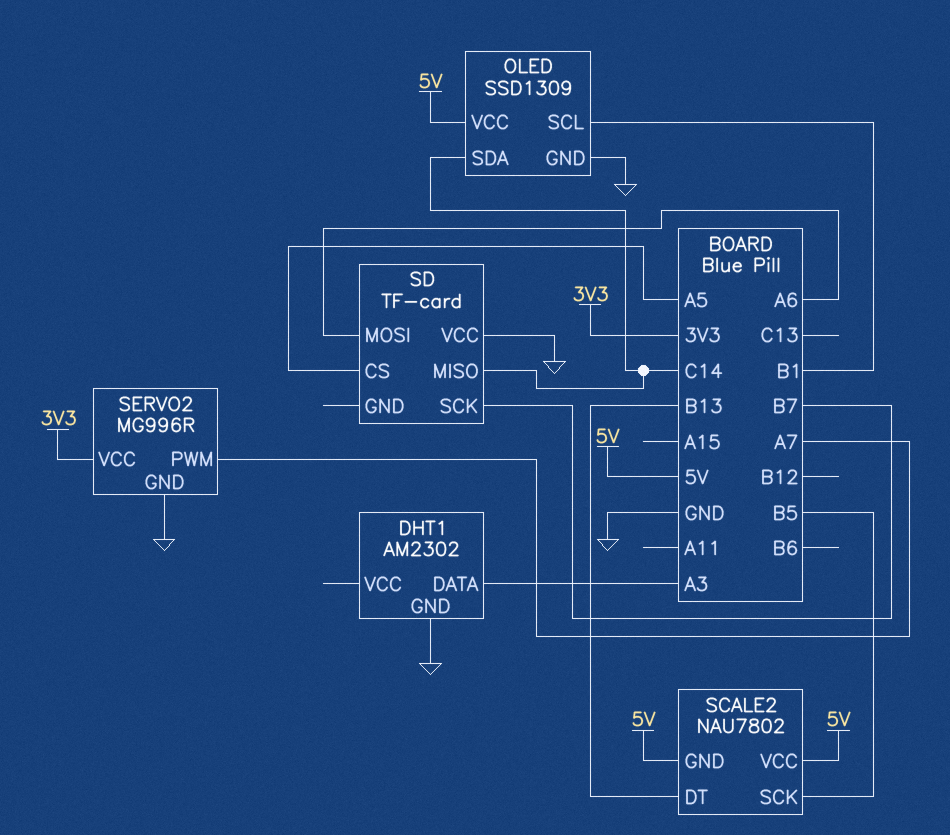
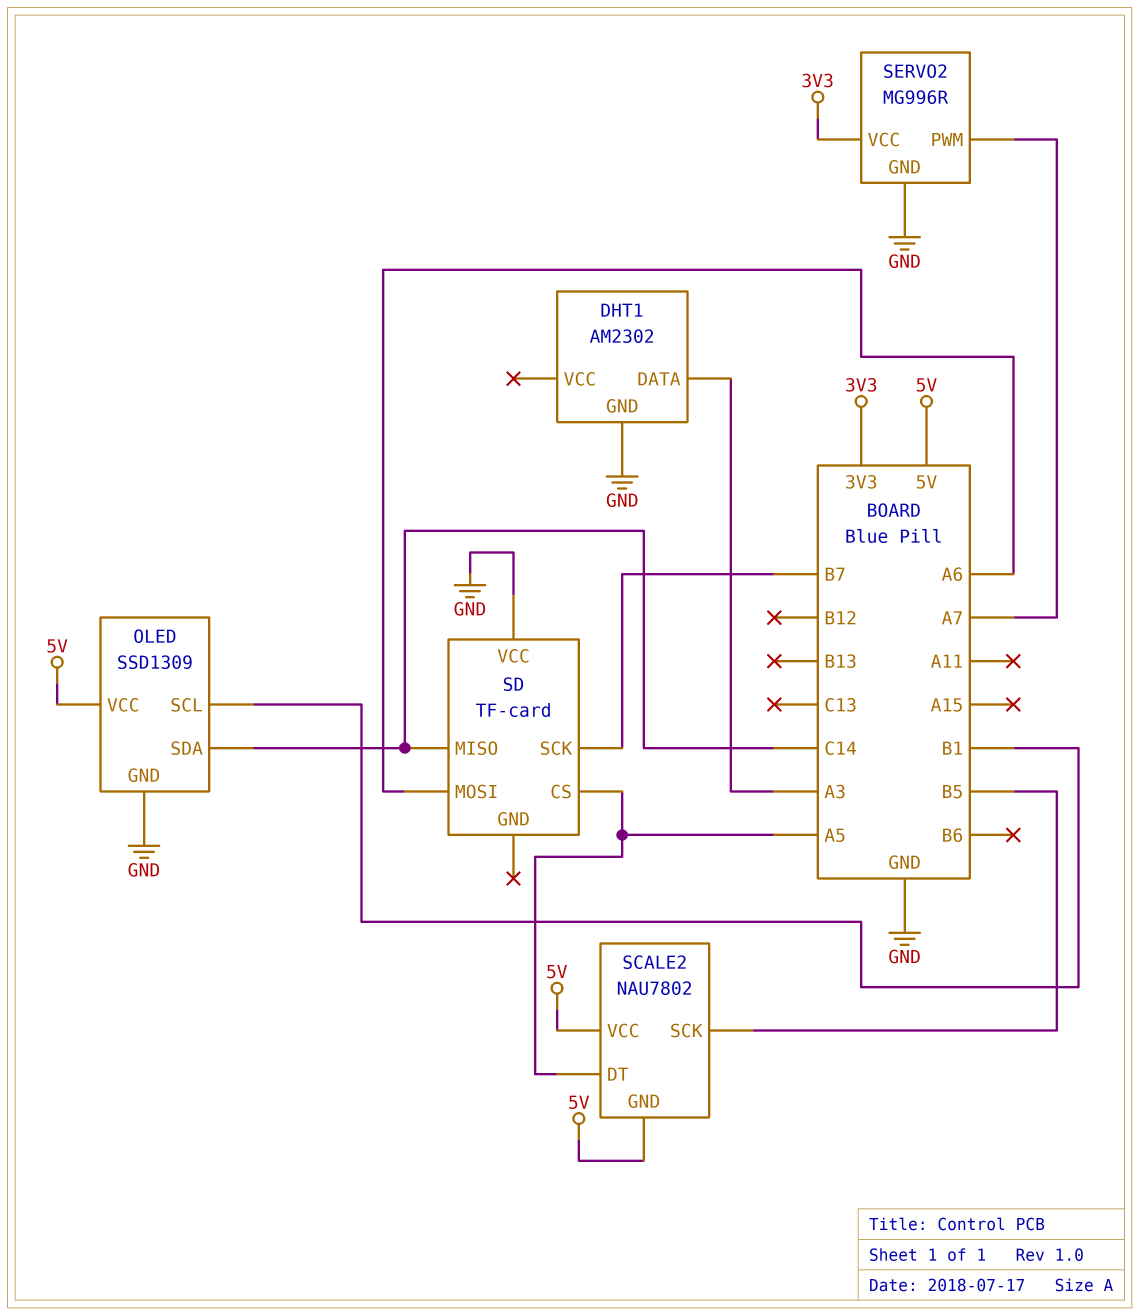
SCALE2 pin DT: B13 -> A5

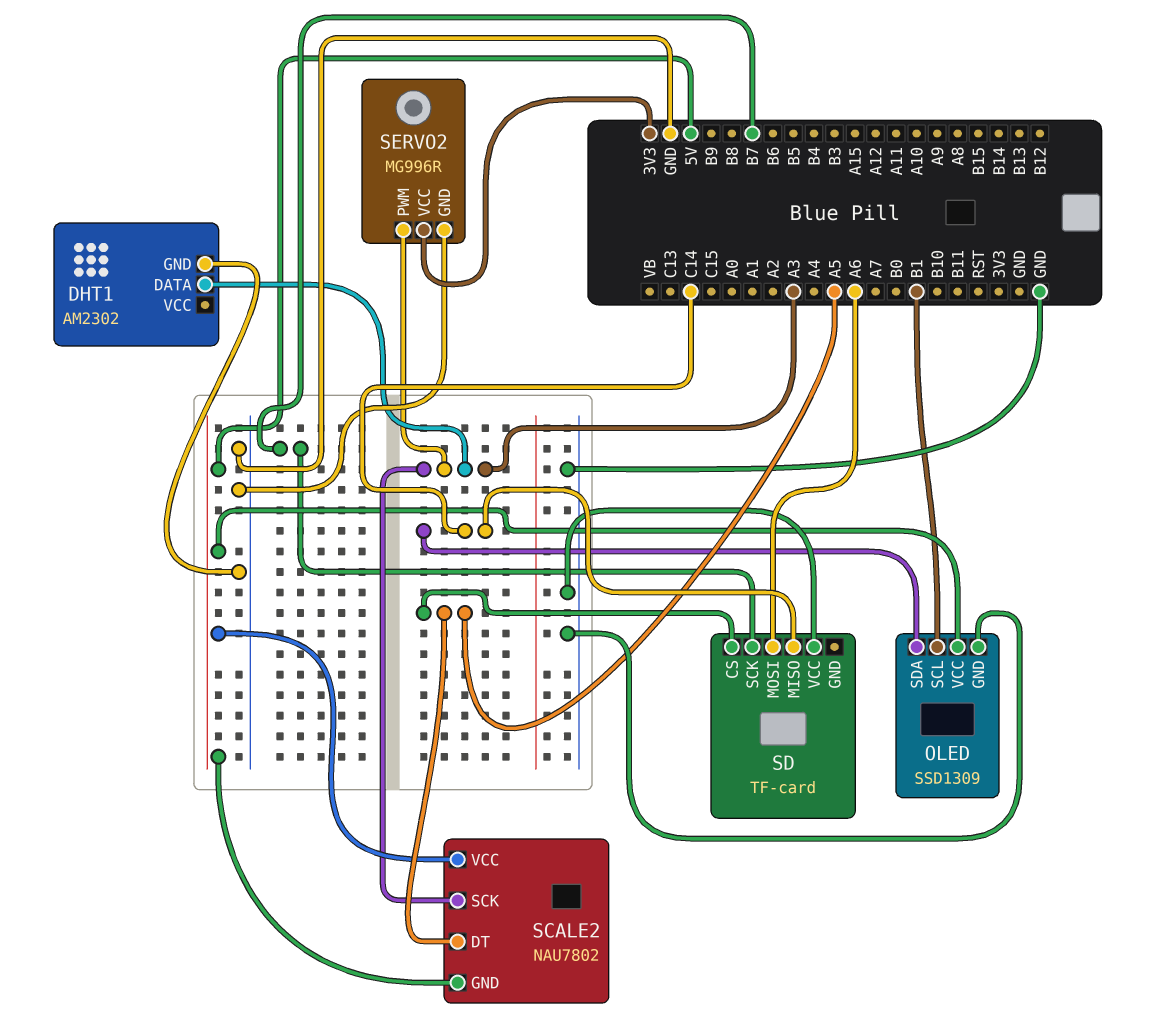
SCALE2 pin SCK: B5 -> A3
SERVO2 pin PWM: A7 -> A3

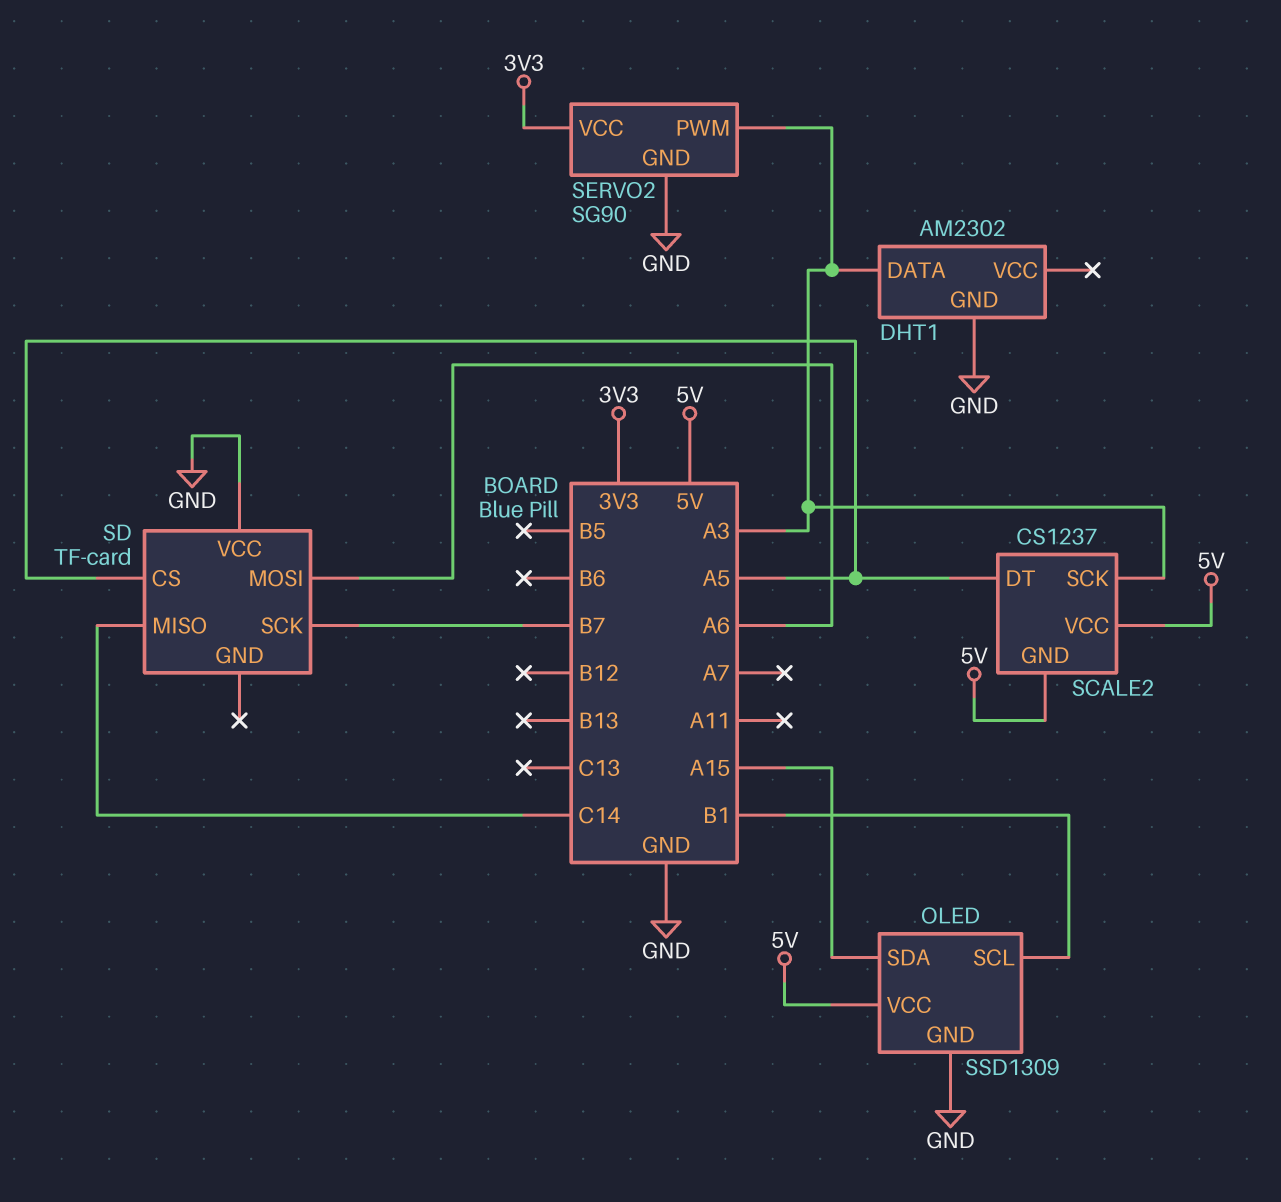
OLED pin SDA: C14 -> A15
SCALE2: NAU7802 -> CS1237
SERVO2: MG996R -> SG90

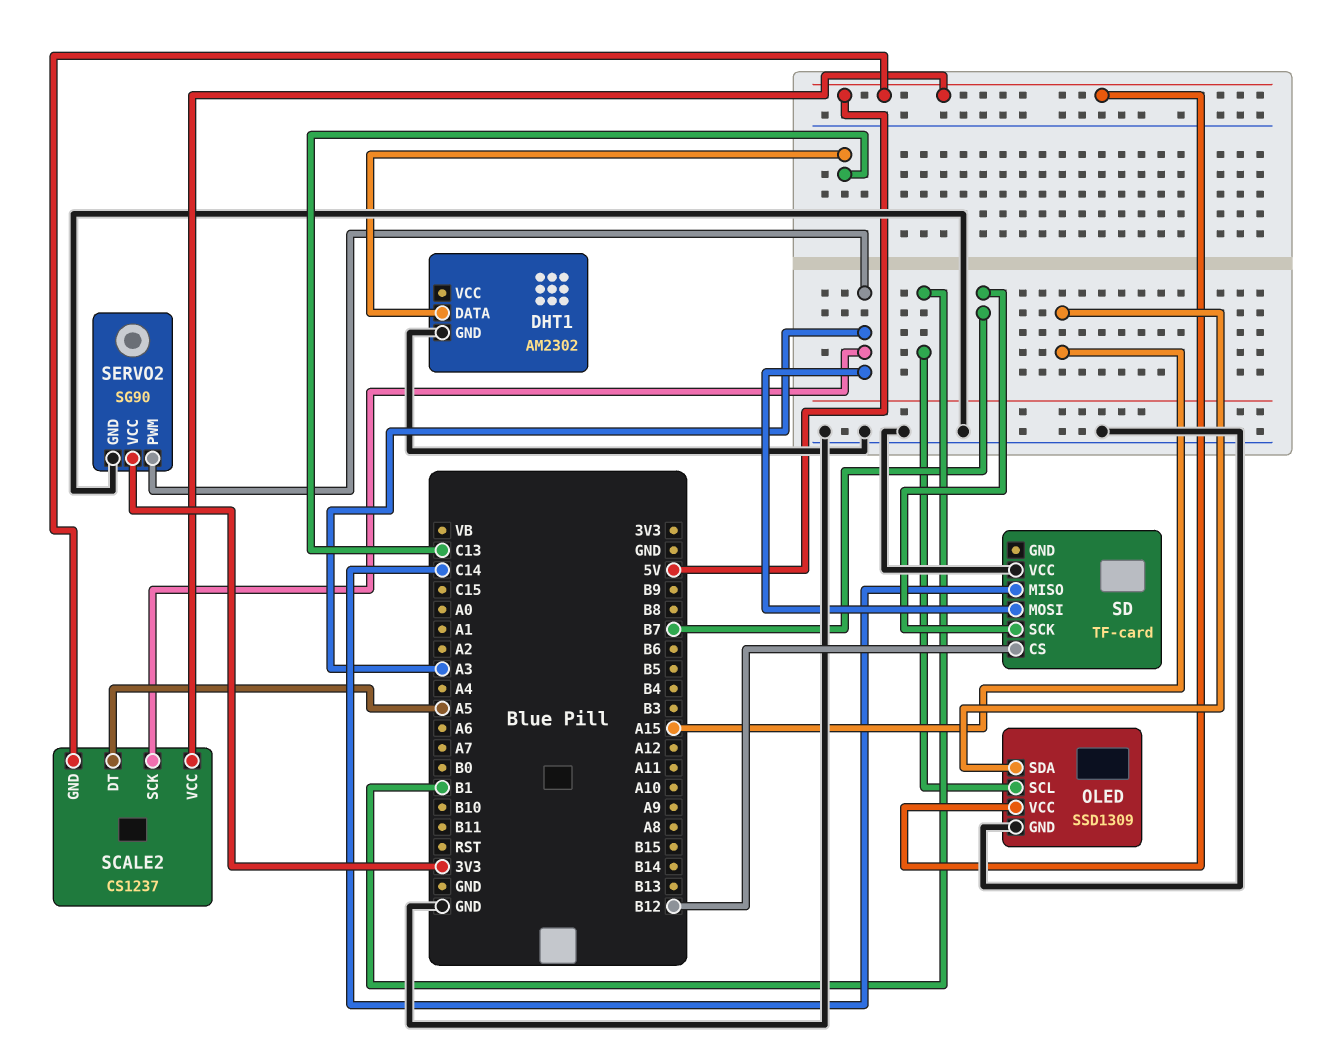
DHT1 pin DATA: A3 -> C13
SD pin CS: A5 -> B12
SD pin MOSI: A6 -> A3

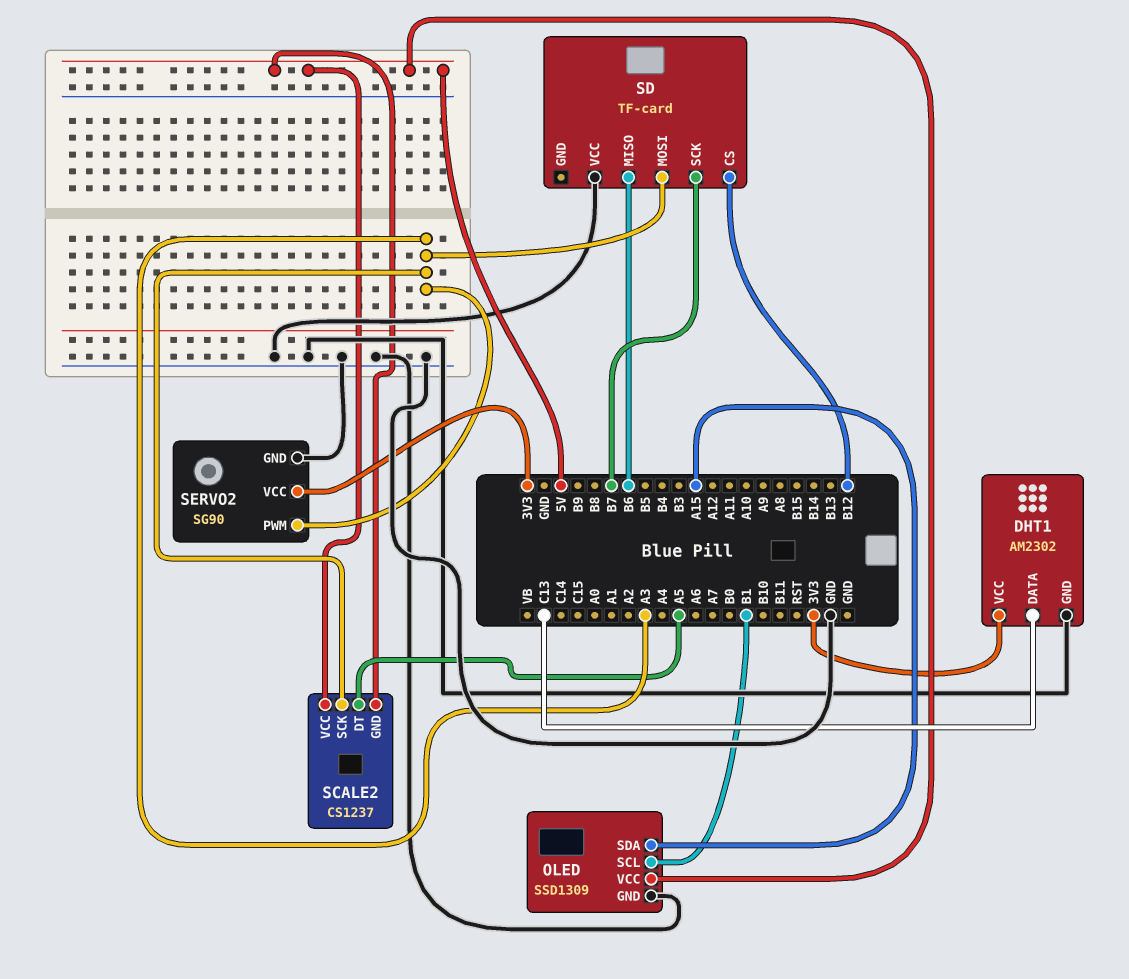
DHT1 pin VCC: none -> 3V3
SD pin MISO: C14 -> B6

